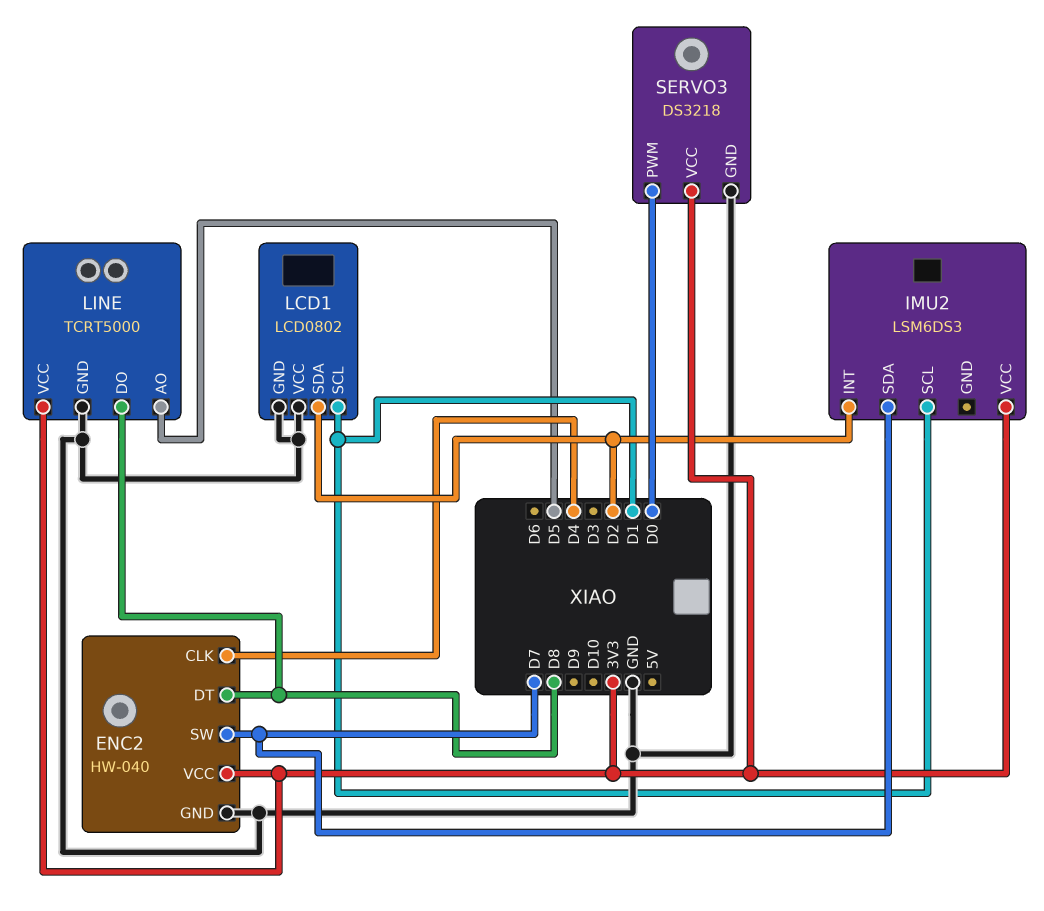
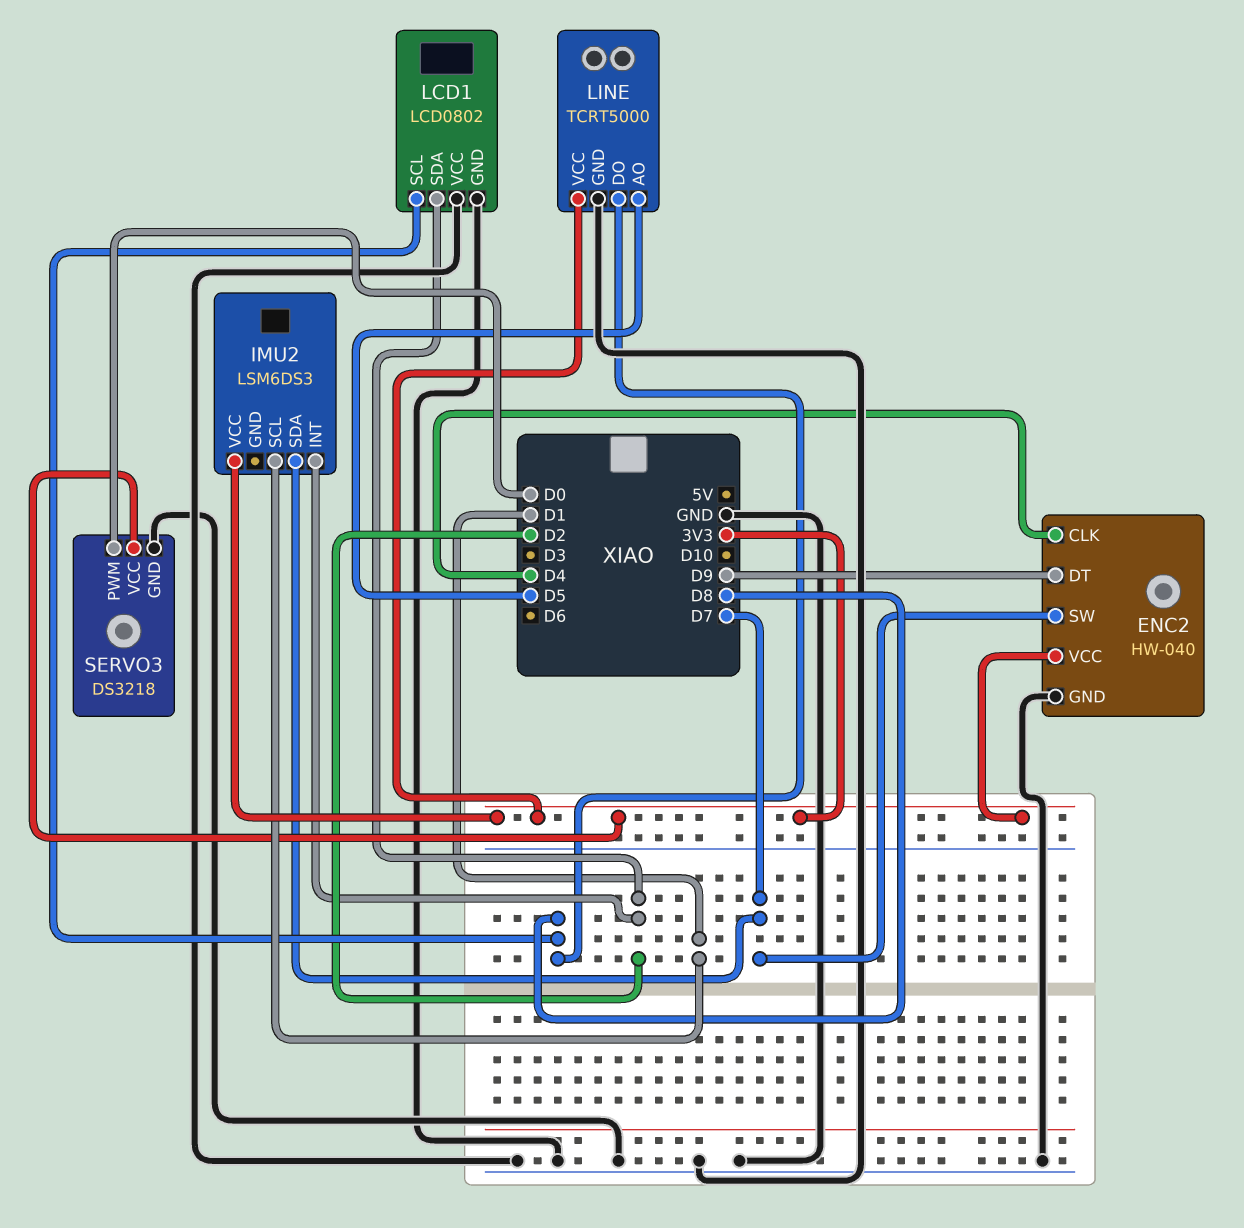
ENC2 pin DT: D8 -> D9
LCD1 pin SCL: D1 -> D8

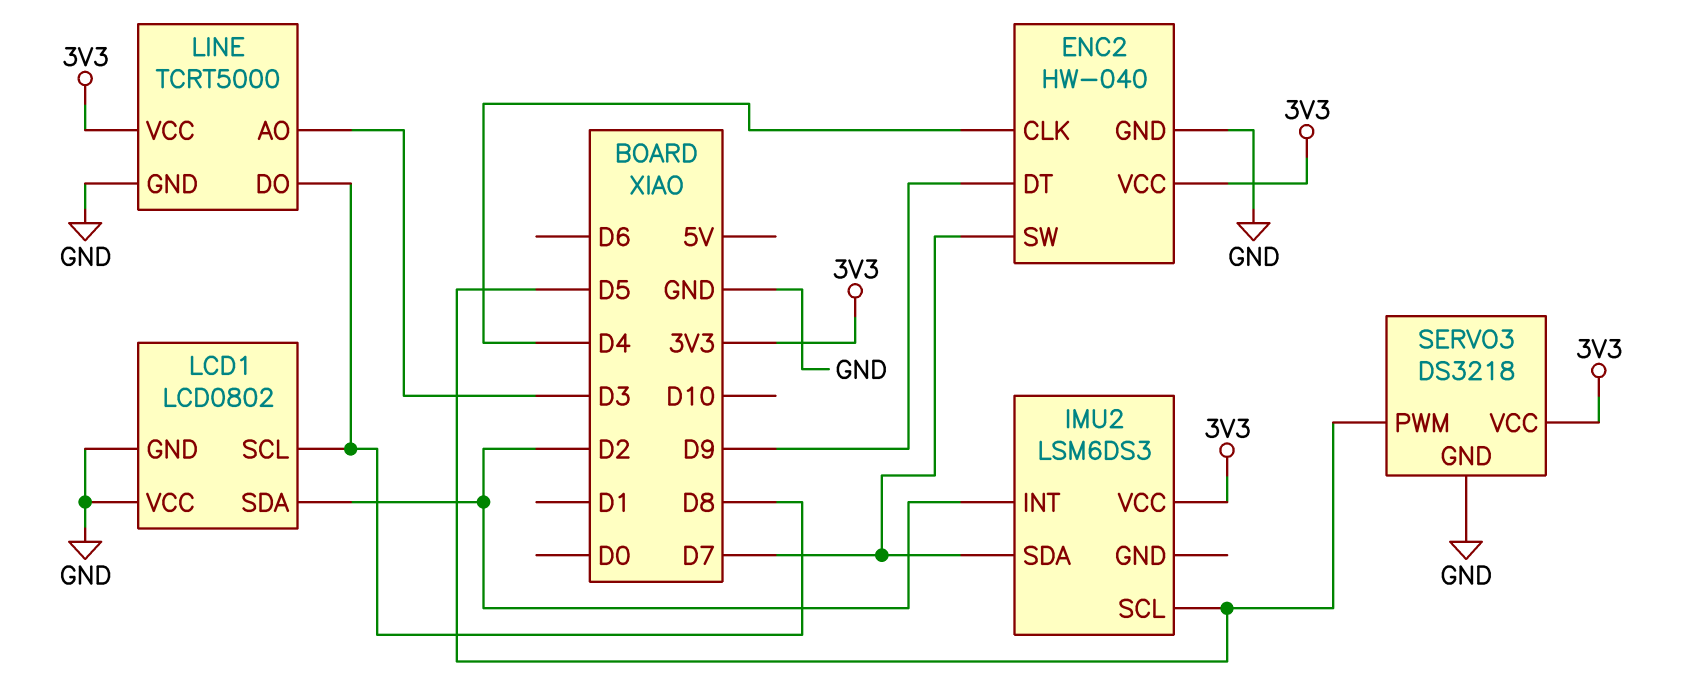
IMU2 pin SCL: D1 -> D5
LINE pin AO: D5 -> D3
SERVO3 pin PWM: D0 -> D5

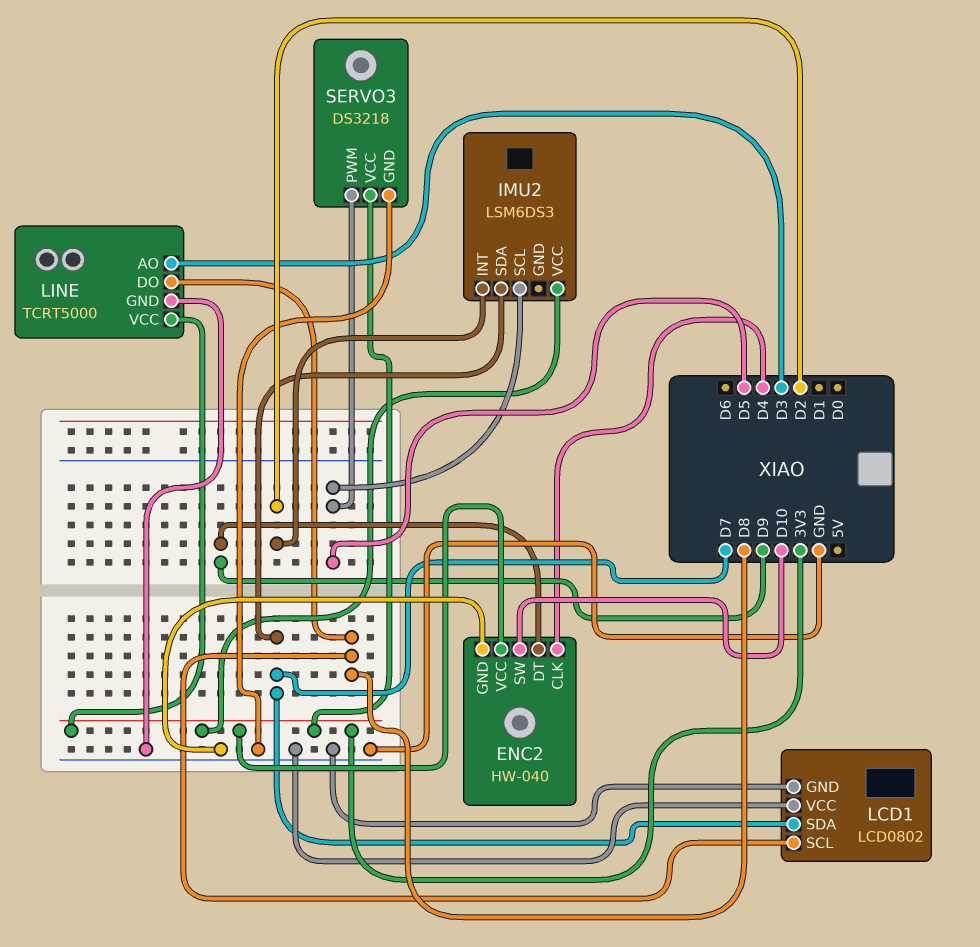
ENC2 pin SW: D7 -> D10
LCD1 pin SDA: D2 -> D7

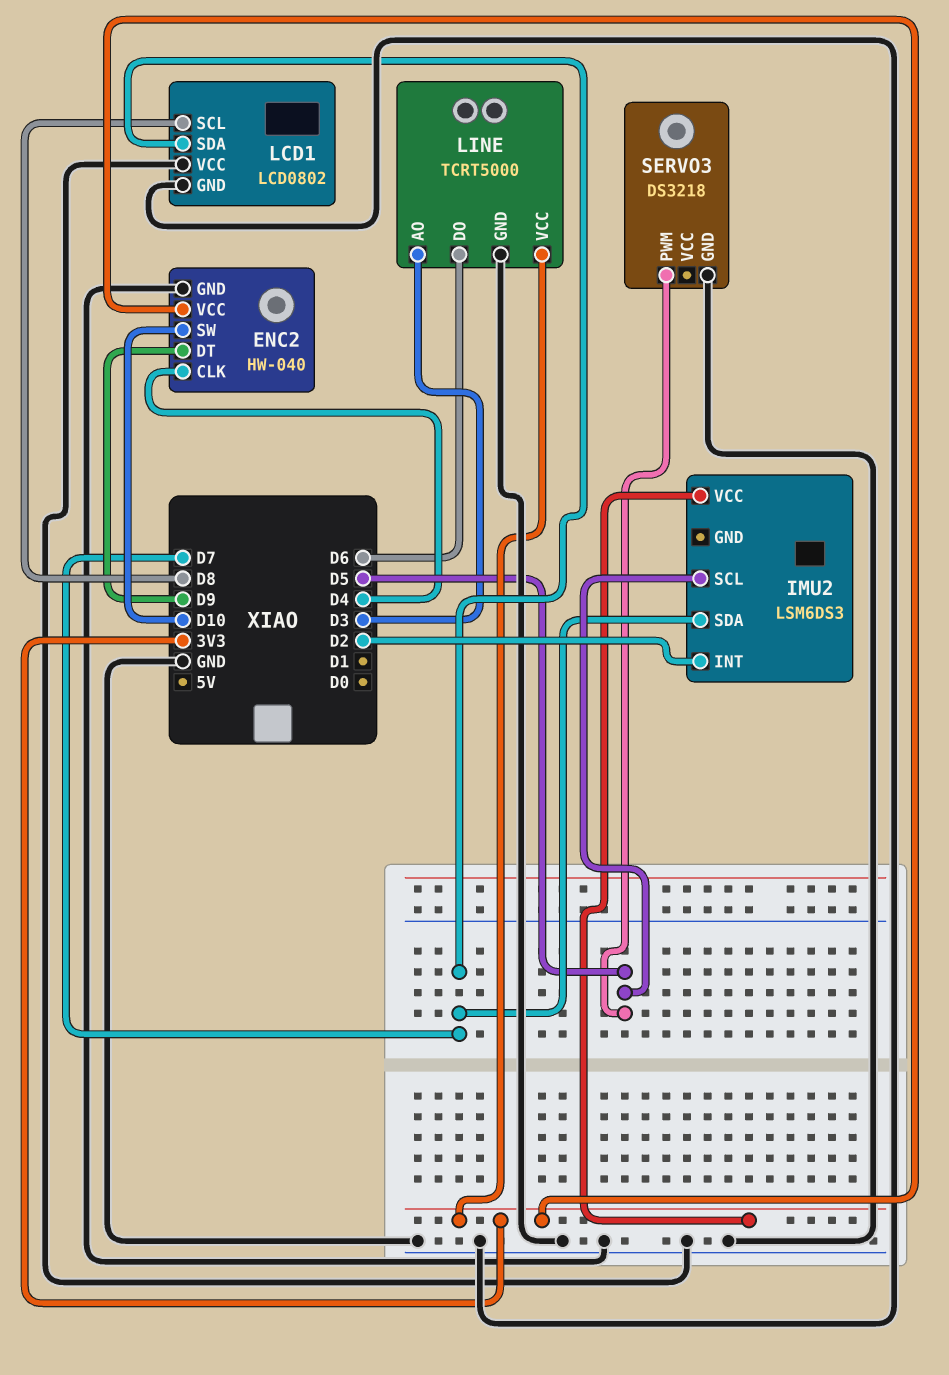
LINE pin DO: D8 -> D6
SERVO3 pin VCC: 3V3 -> none

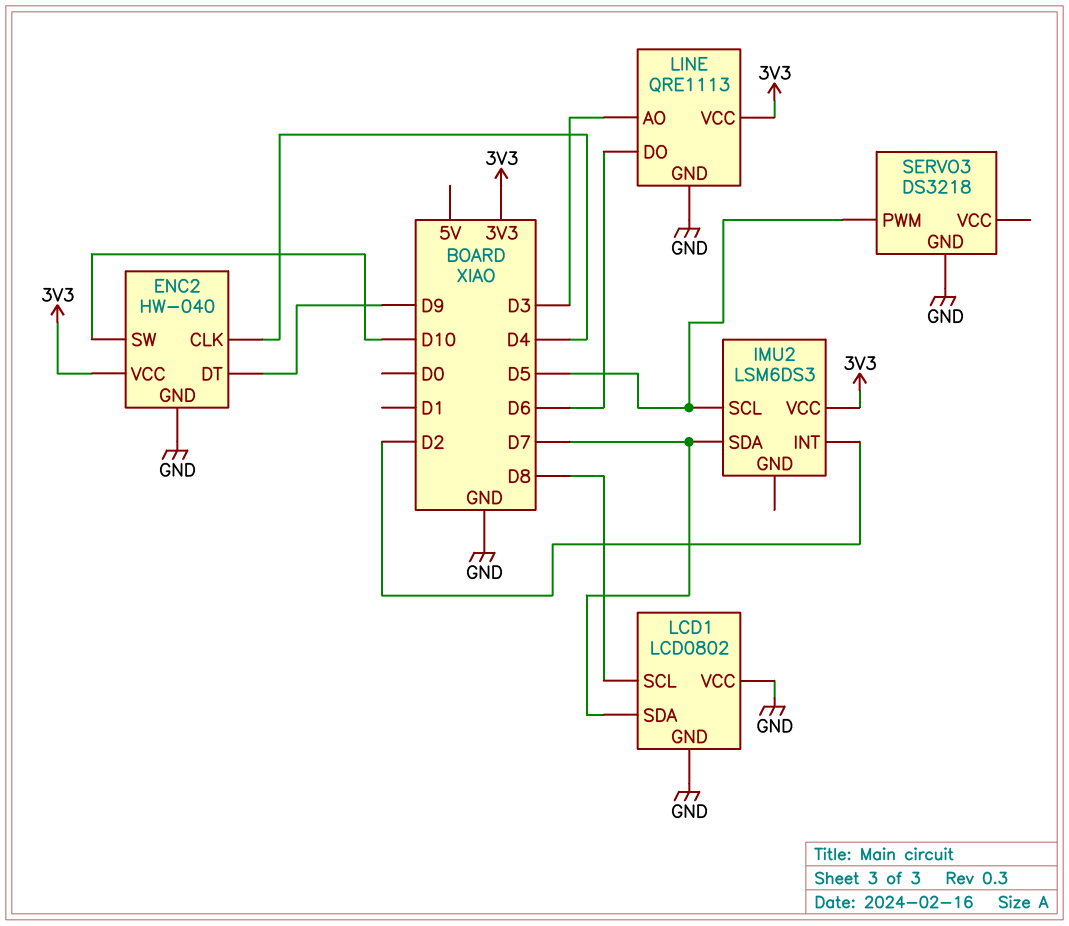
LINE: TCRT5000 -> QRE1113

